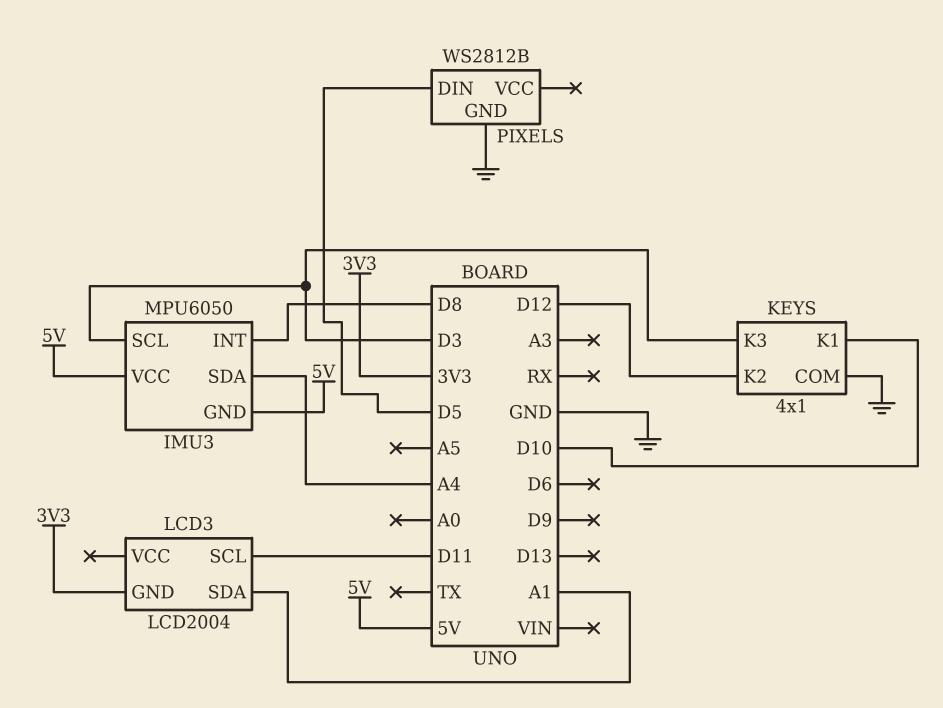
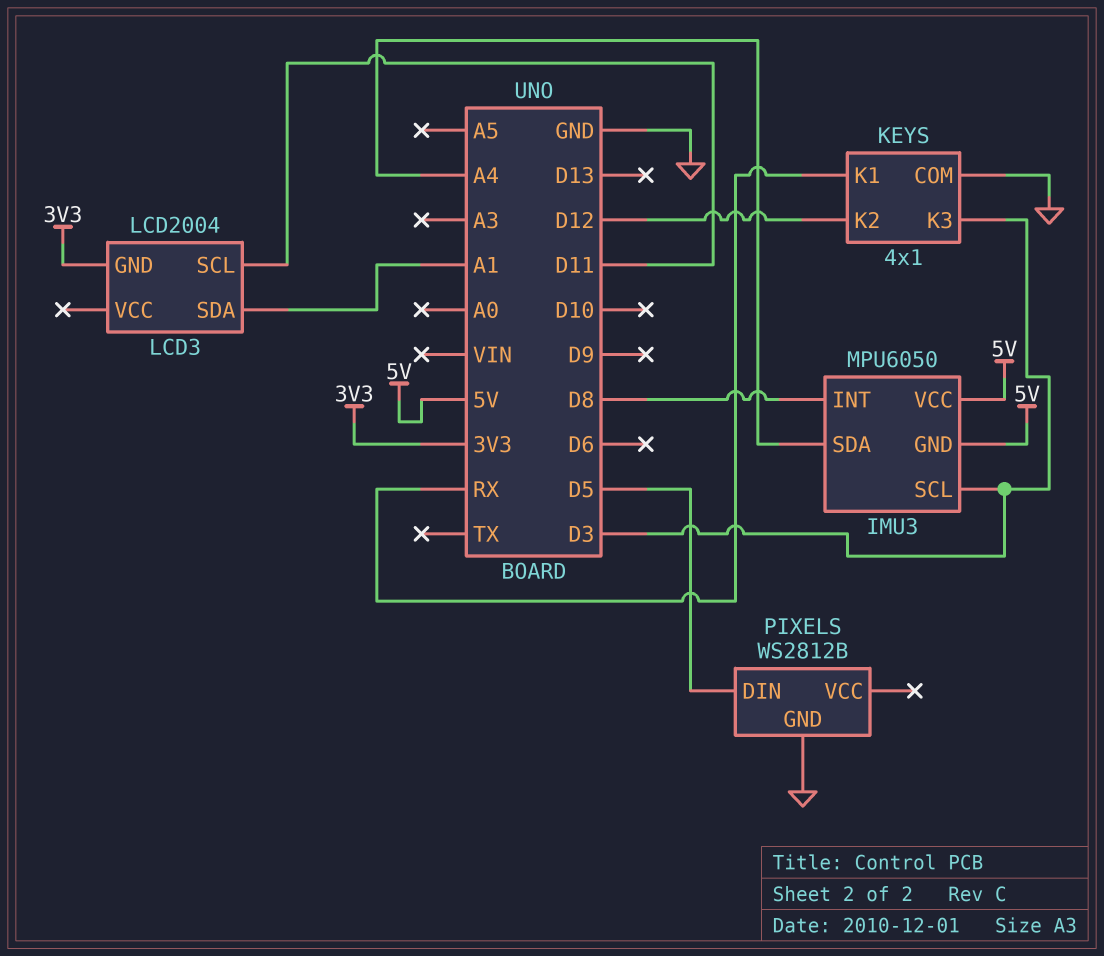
KEYS pin K1: D10 -> RX

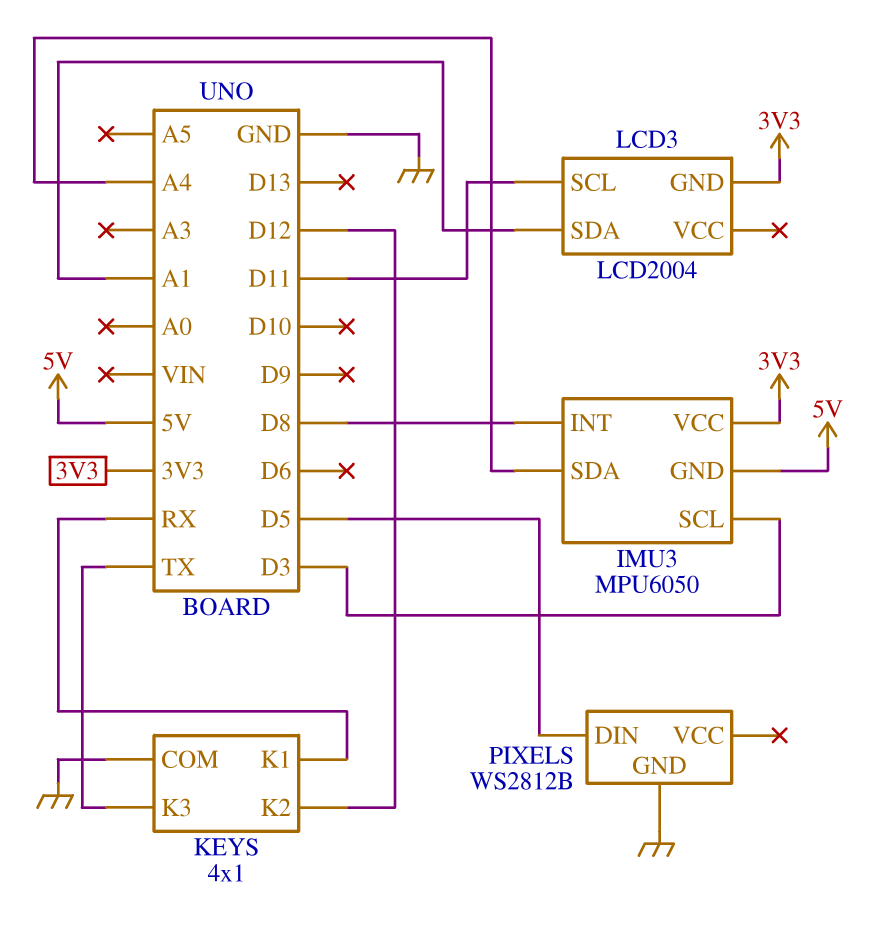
IMU3 pin VCC: 5V -> 3V3
KEYS pin K3: D3 -> TX

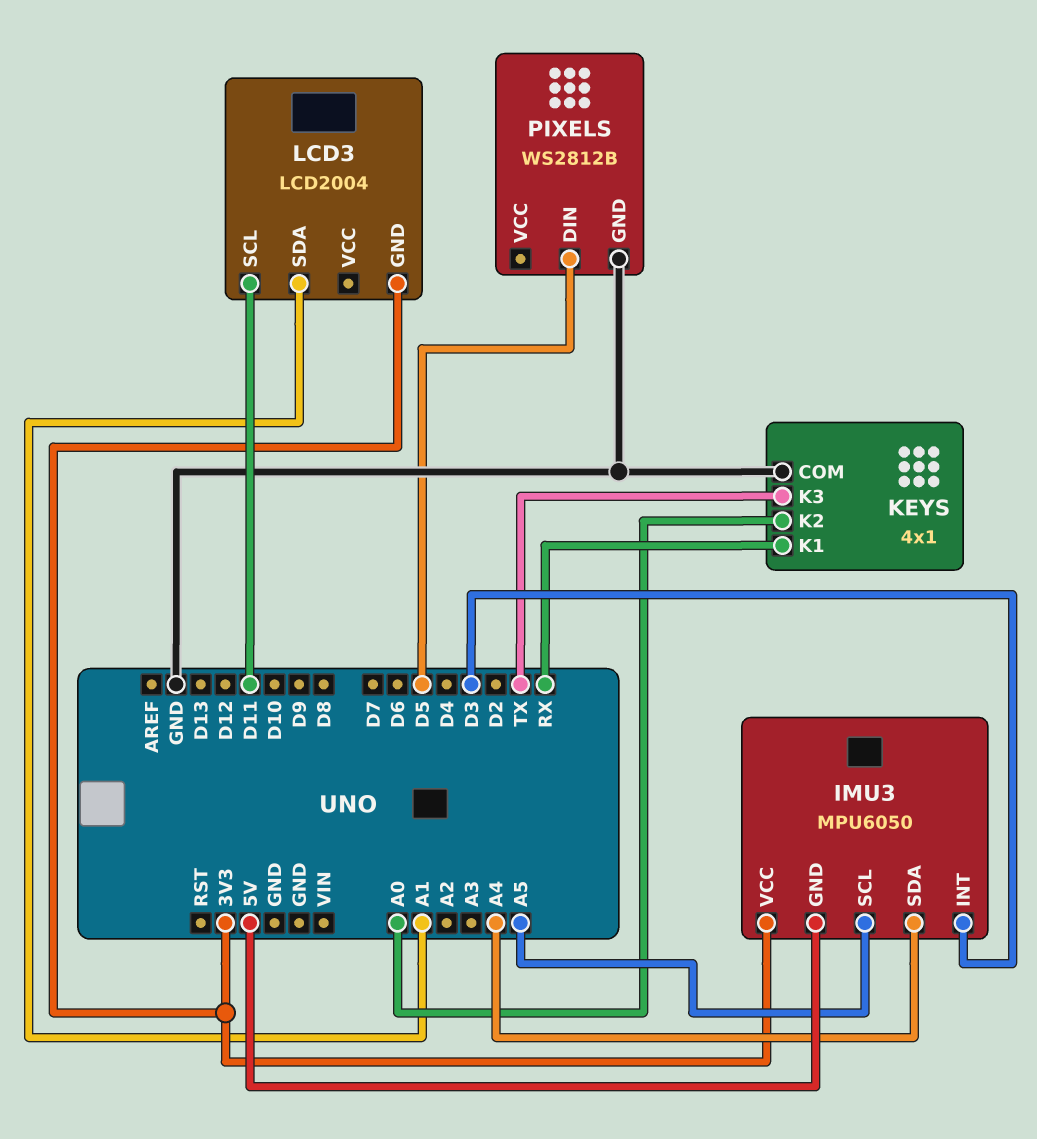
IMU3 pin INT: D8 -> D3
IMU3 pin SCL: D3 -> A5
KEYS pin K2: D12 -> A0

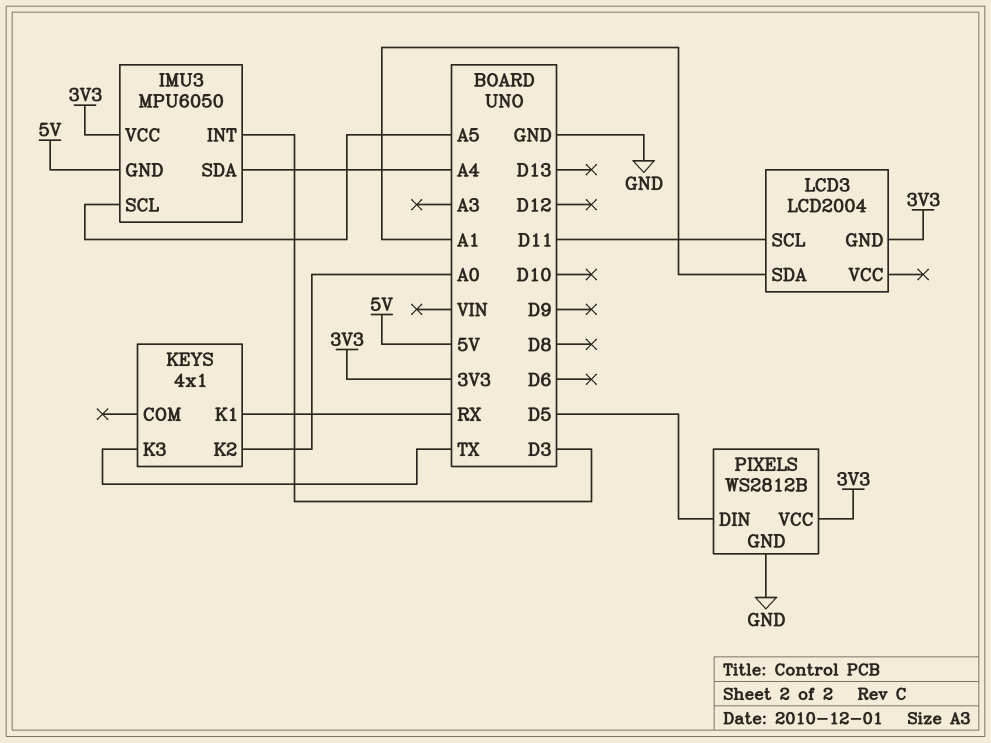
KEYS pin COM: GND -> none
PIXELS pin VCC: none -> 3V3

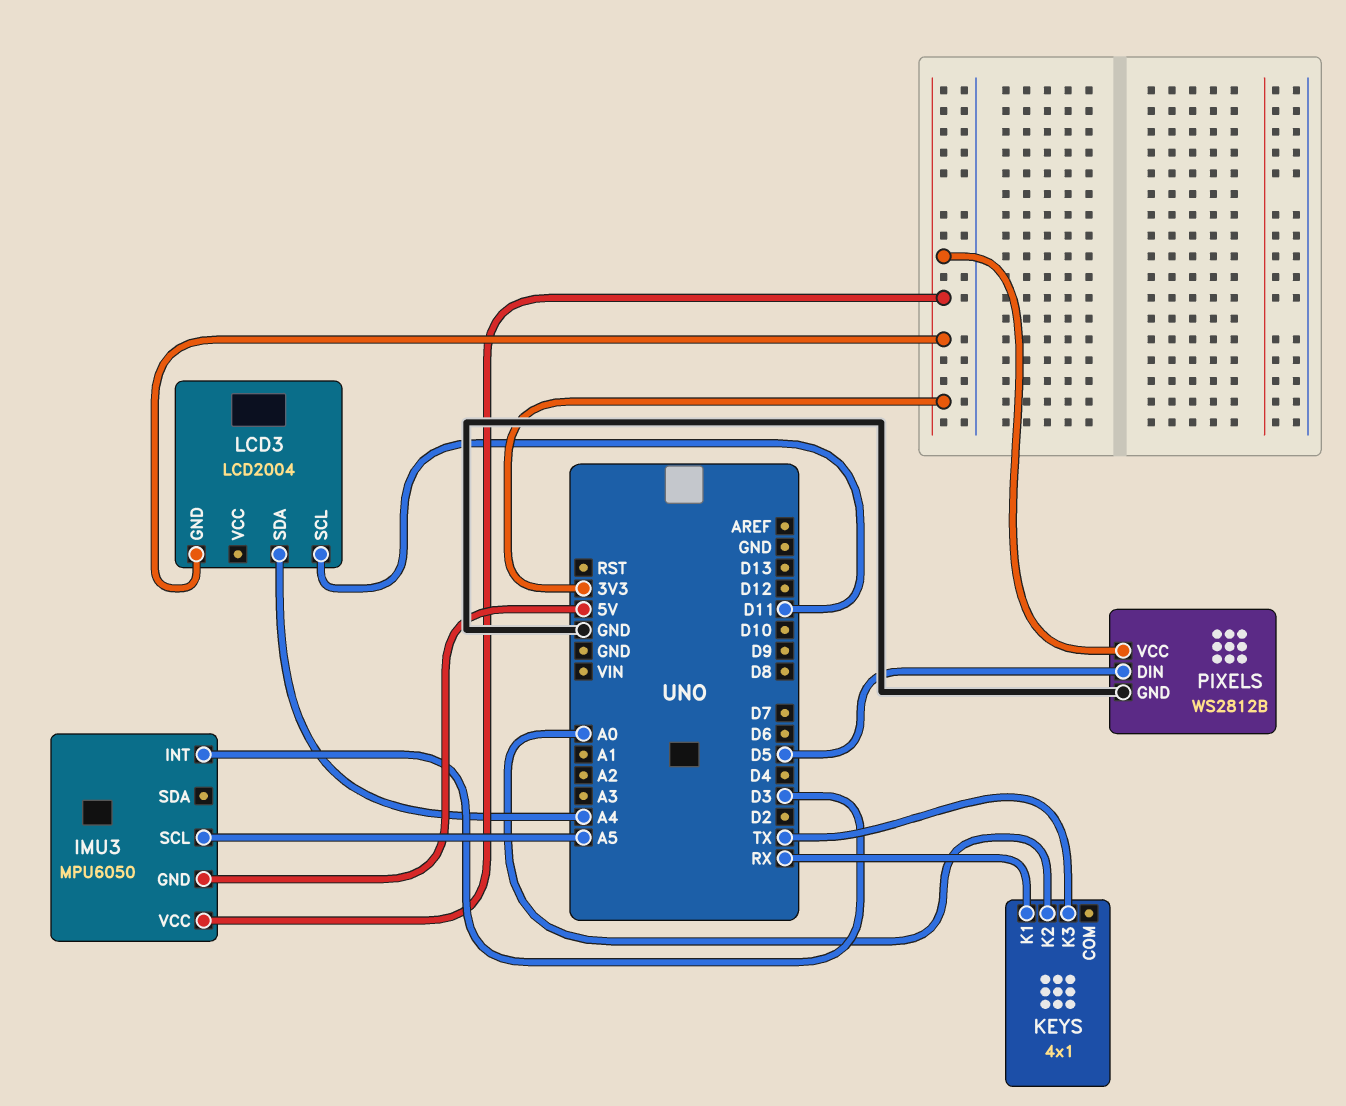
IMU3 pin SDA: A4 -> none
LCD3 pin SDA: A1 -> A4

